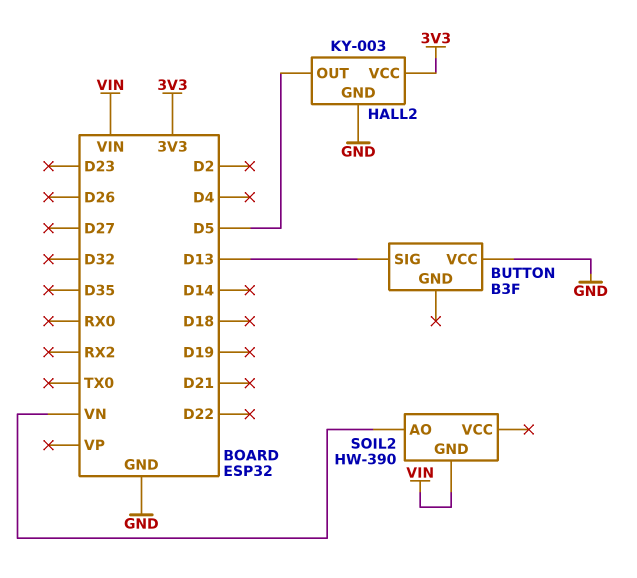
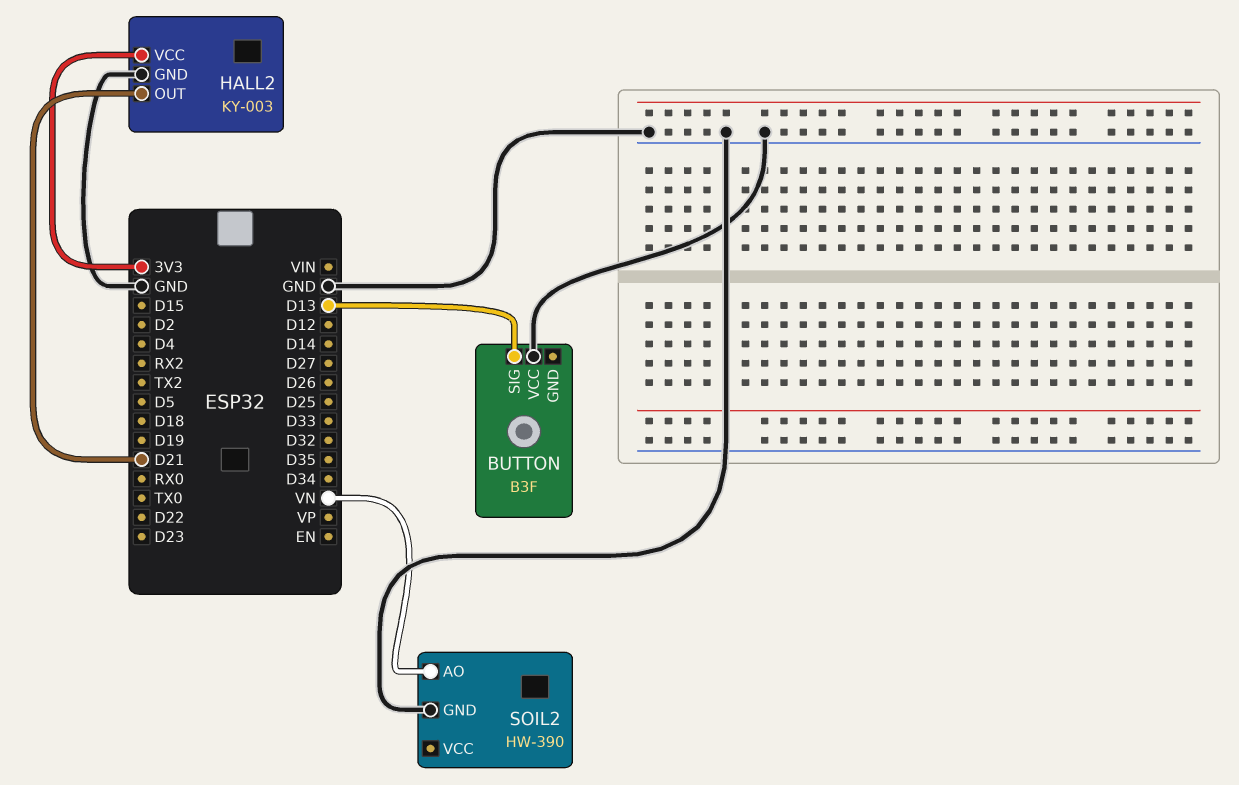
HALL2 pin OUT: D5 -> D21
SOIL2 pin GND: VIN -> GND

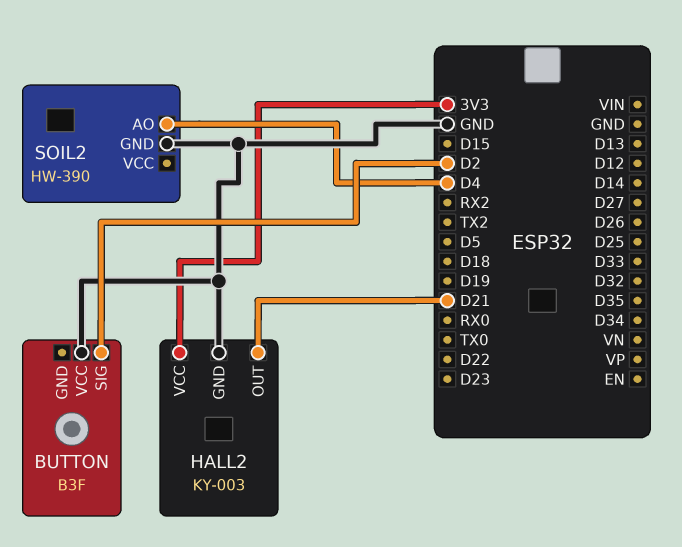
BUTTON pin SIG: D13 -> D2
SOIL2 pin AO: VN -> D4

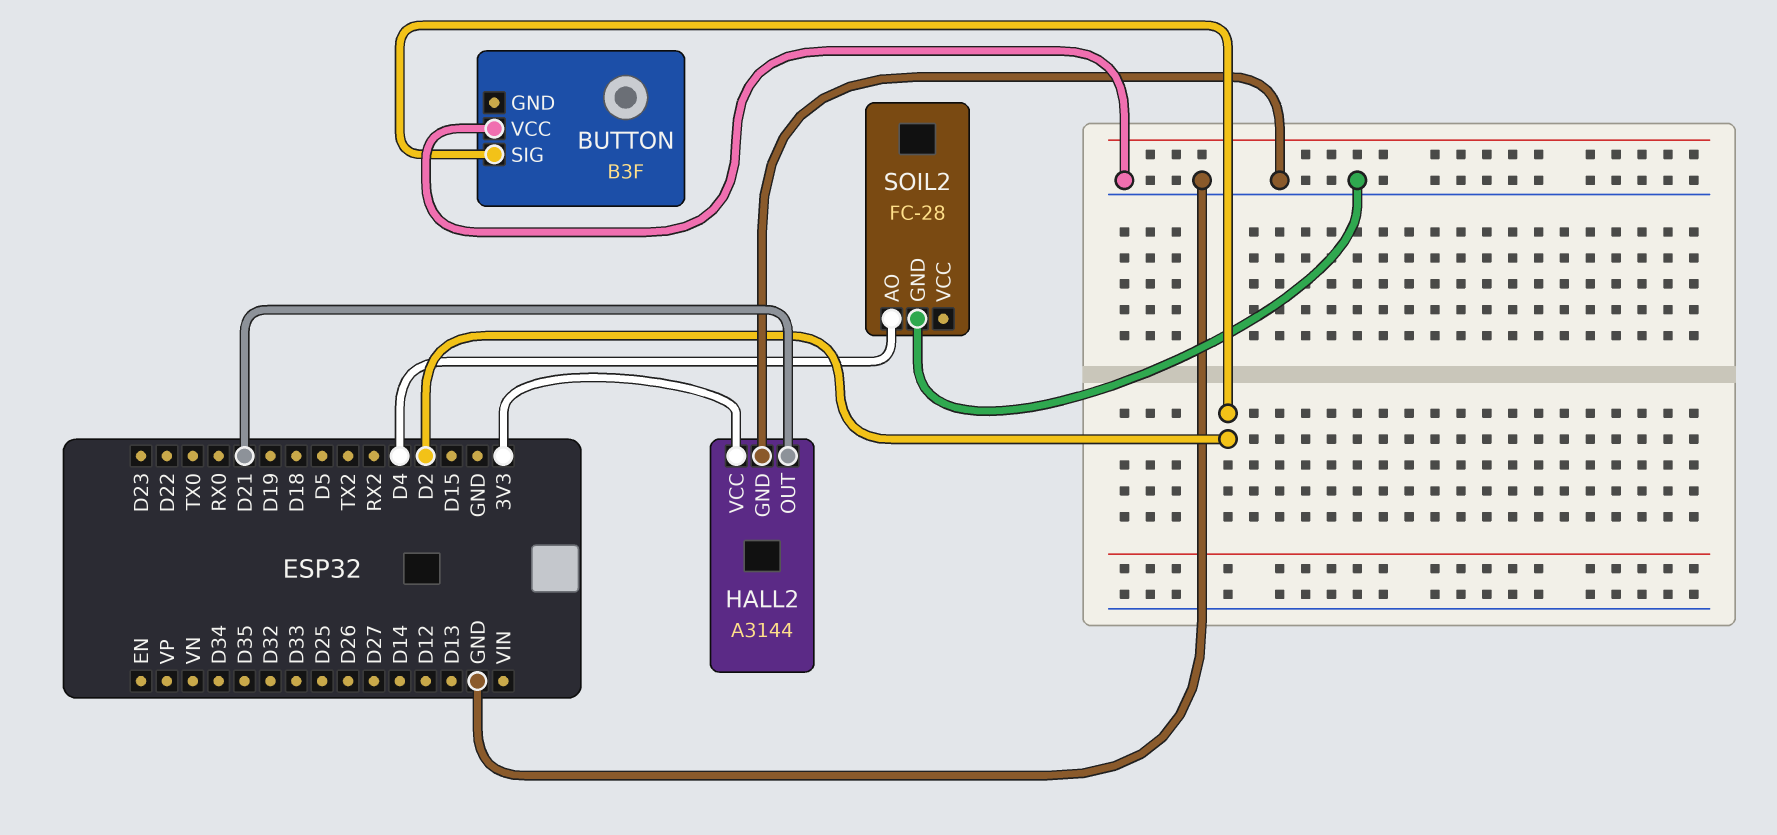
HALL2: KY-003 -> A3144
SOIL2: HW-390 -> FC-28

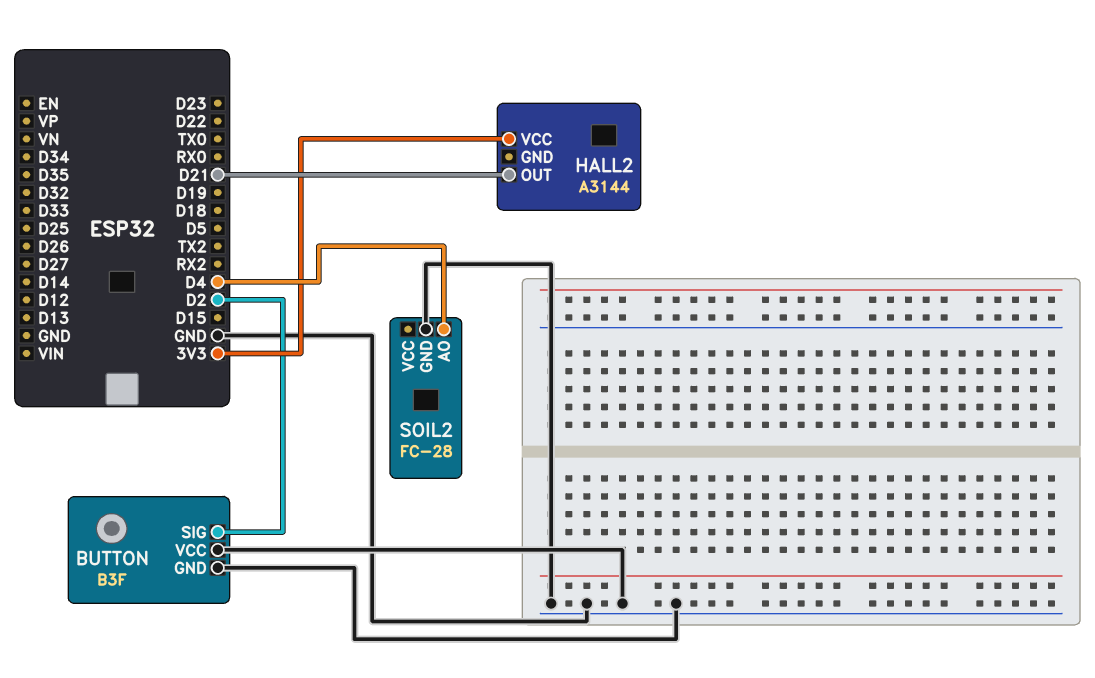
BUTTON pin GND: none -> GND
HALL2 pin GND: GND -> none

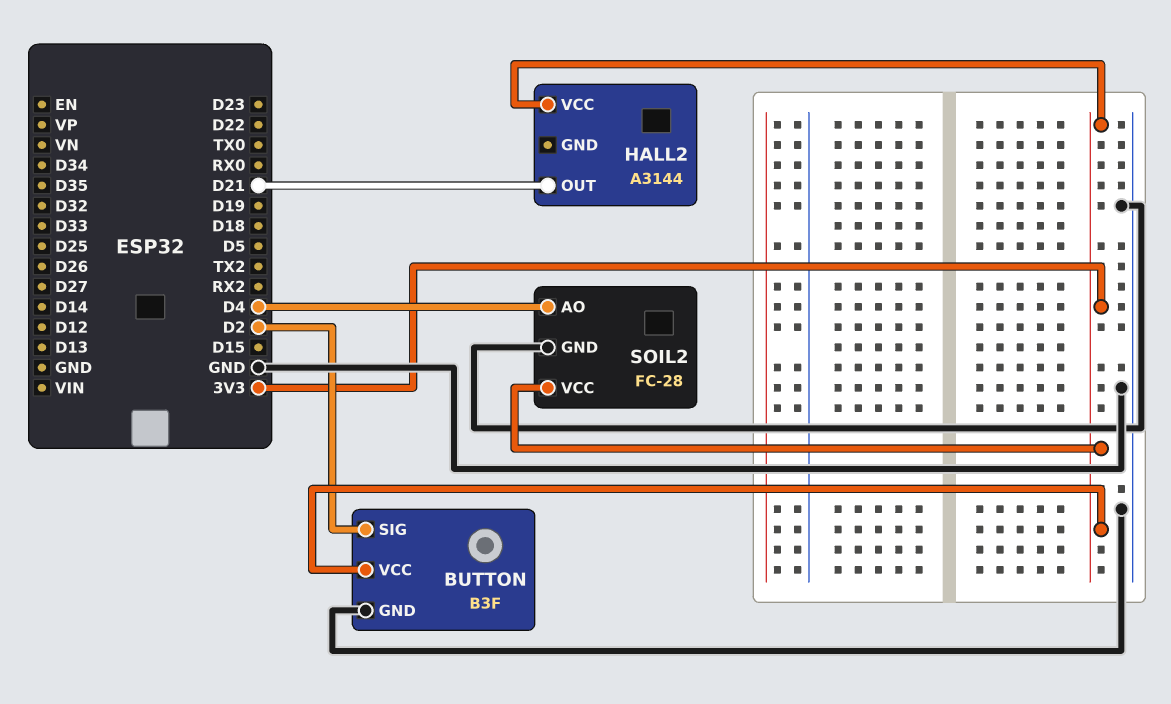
BUTTON pin VCC: GND -> 3V3
SOIL2 pin VCC: none -> 3V3

